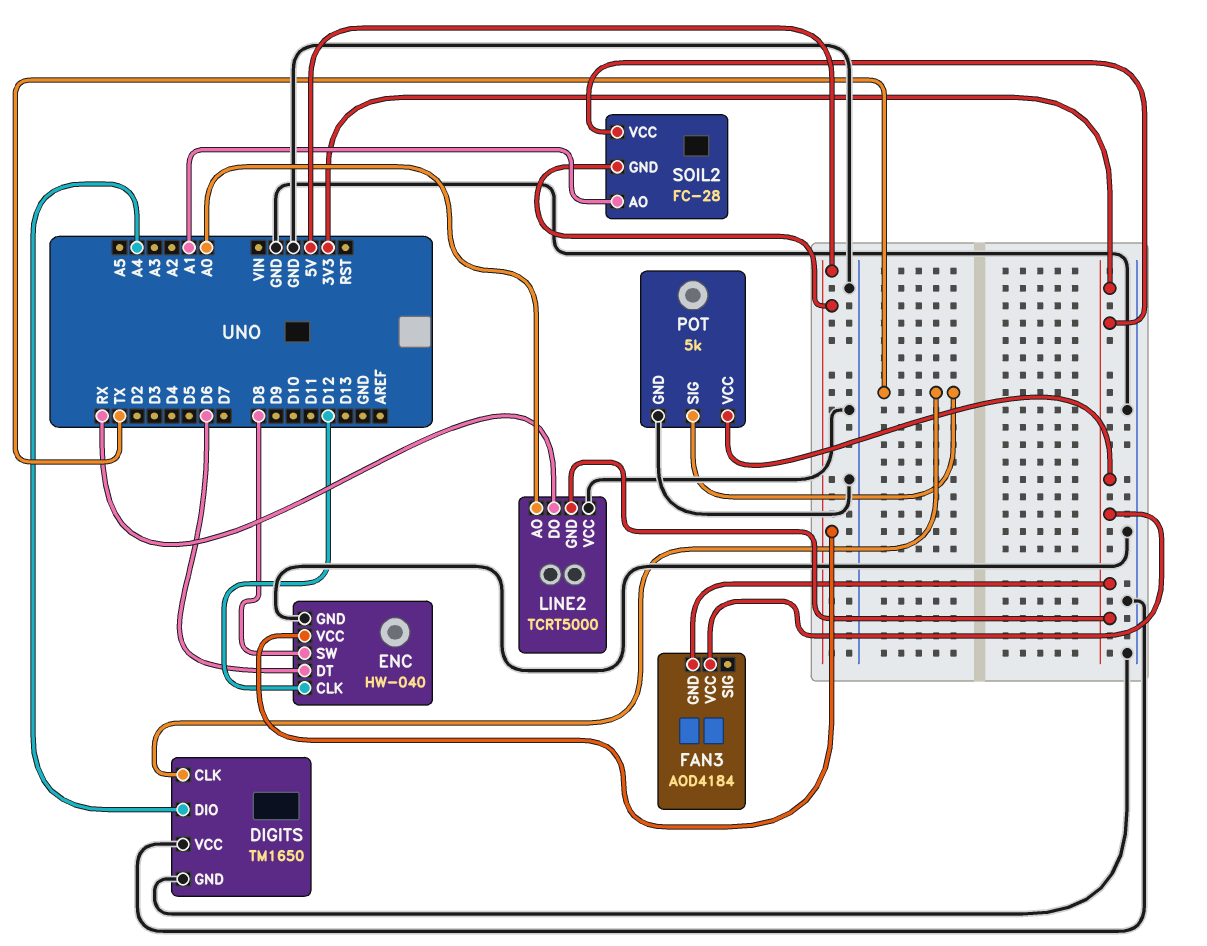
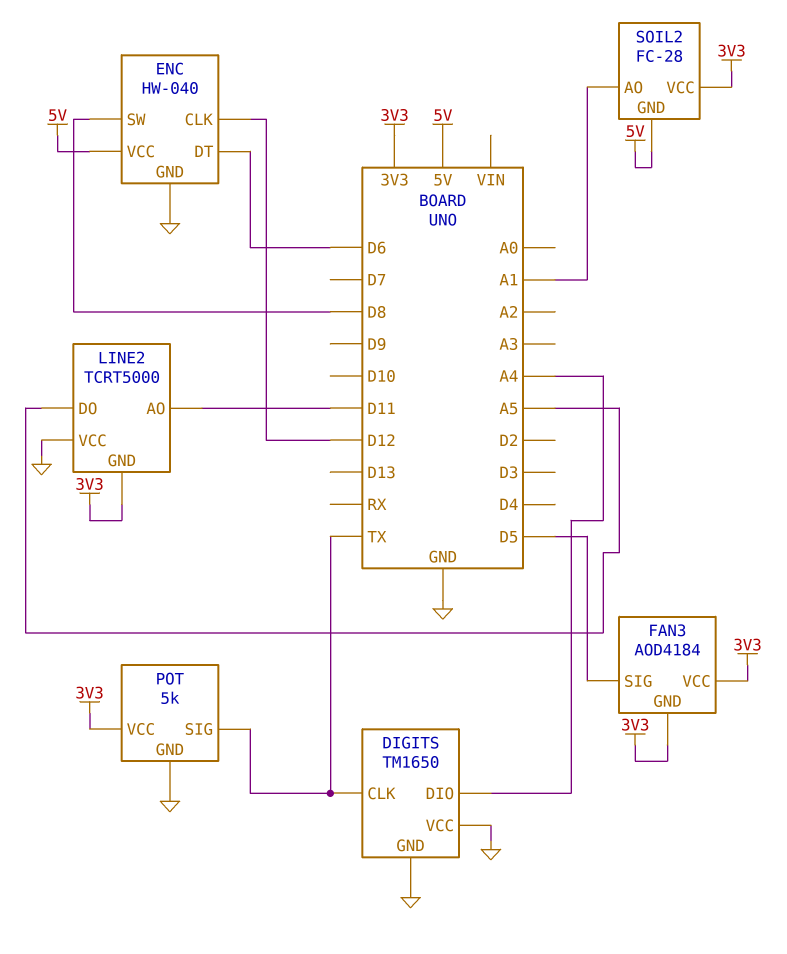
FAN3 pin SIG: none -> D5
LINE2 pin AO: A0 -> D11
LINE2 pin DO: RX -> A5

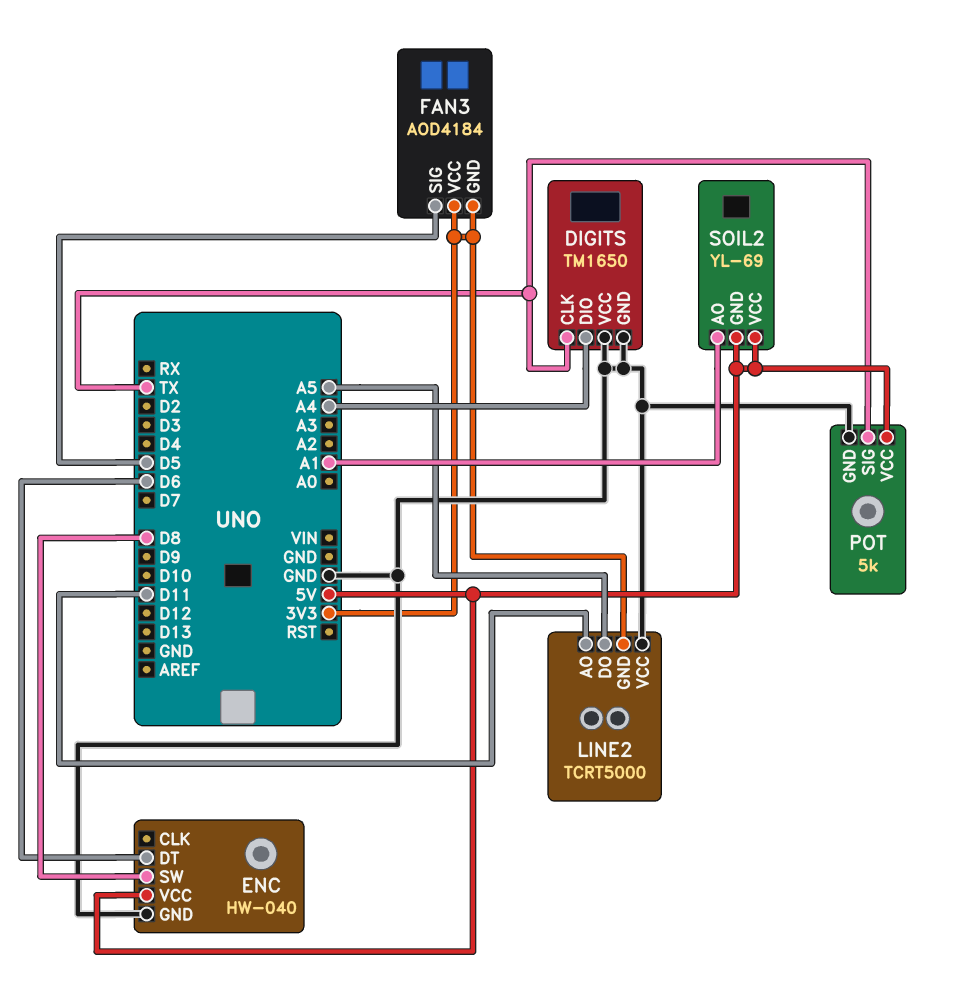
ENC pin CLK: D12 -> none
POT pin VCC: 3V3 -> 5V
SOIL2: FC-28 -> YL-69
SOIL2 pin VCC: 3V3 -> 5V

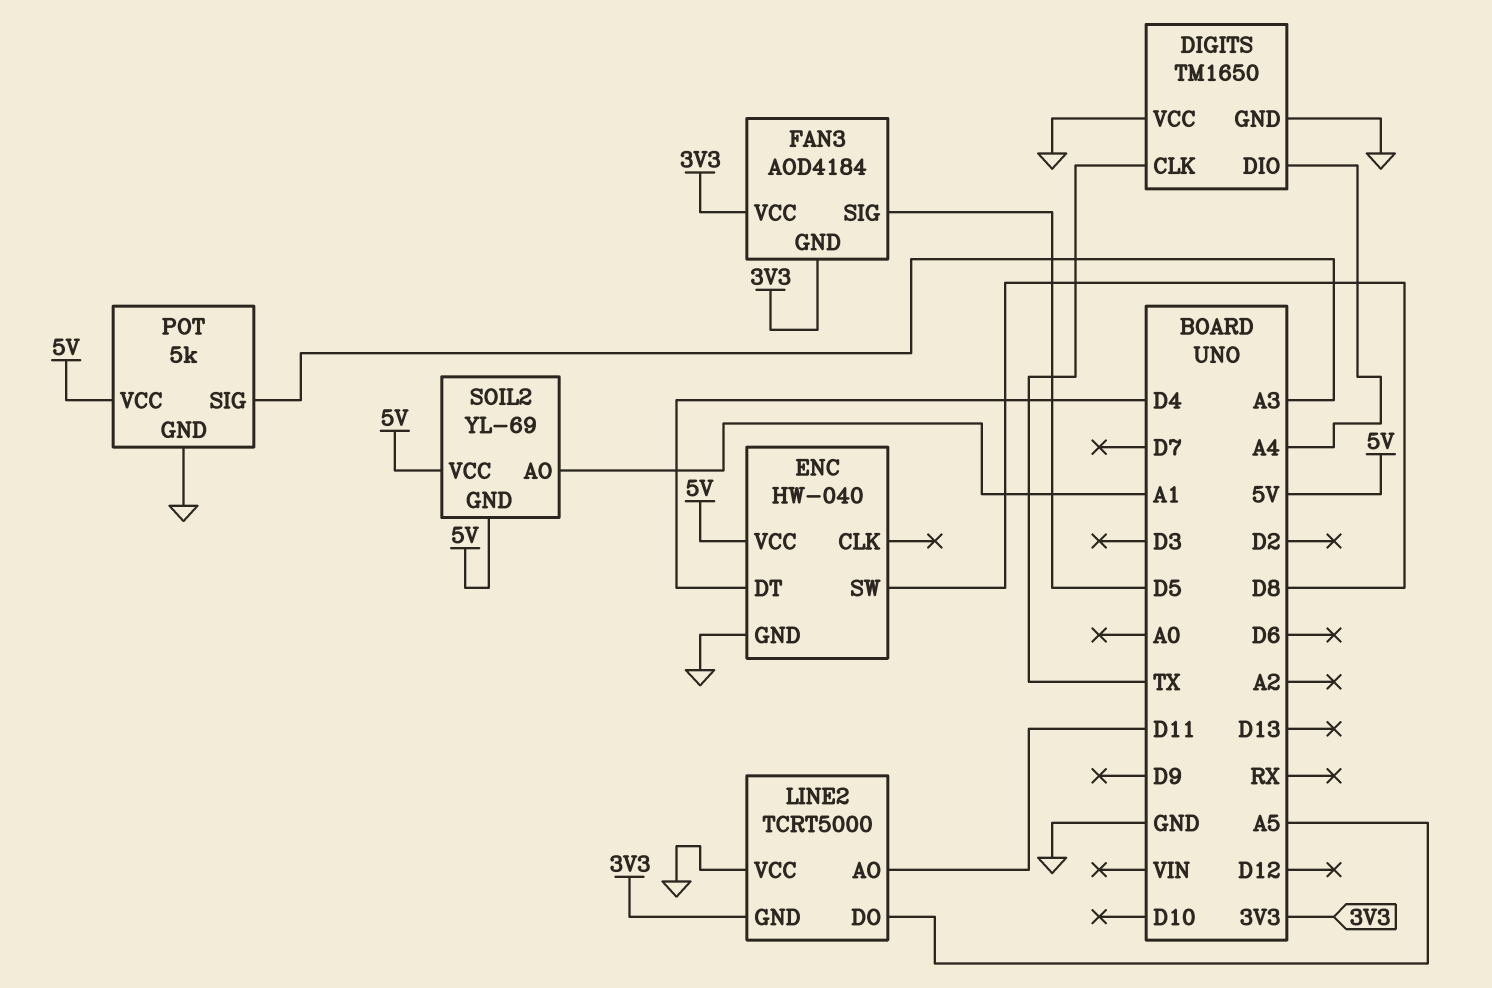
ENC pin DT: D6 -> D4
POT pin SIG: TX -> A3

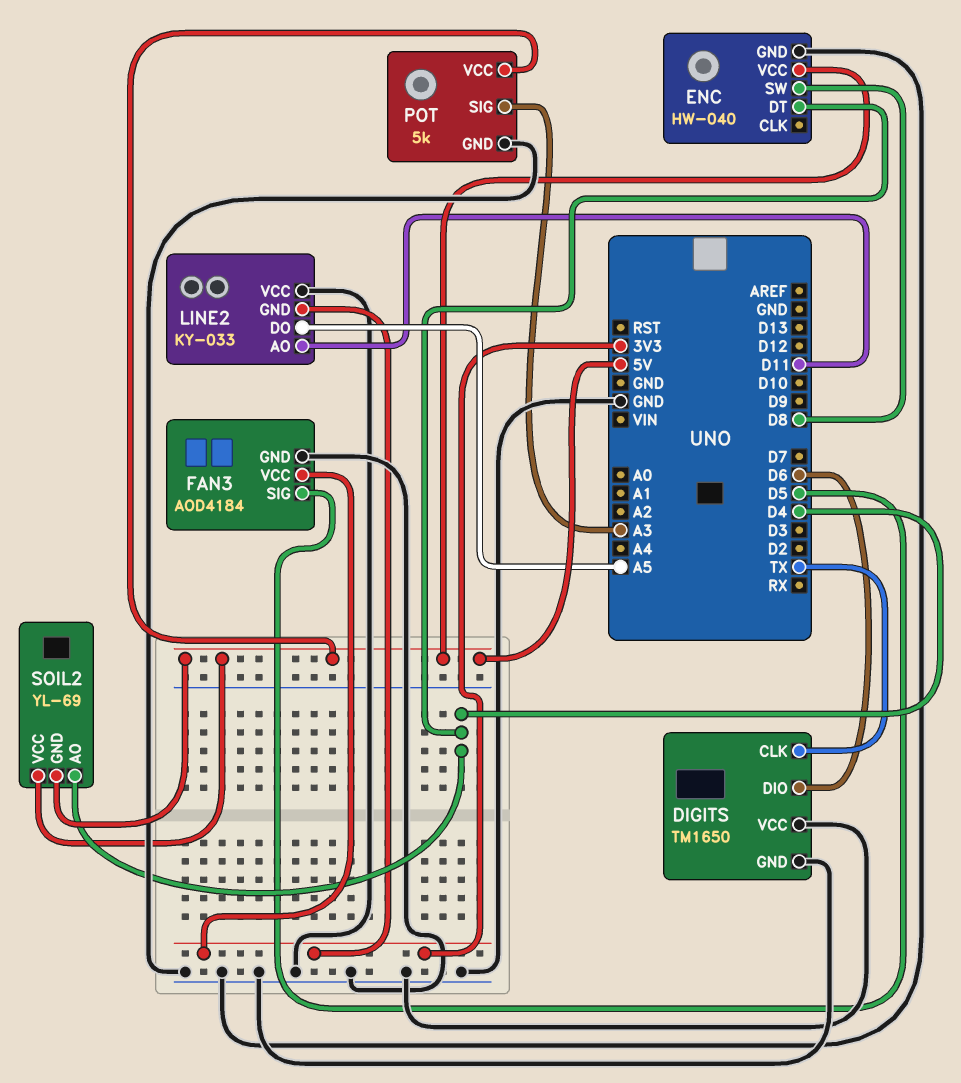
DIGITS pin DIO: A4 -> D6
FAN3 pin GND: 3V3 -> GND
LINE2: TCRT5000 -> KY-033
SOIL2 pin AO: A1 -> D4

